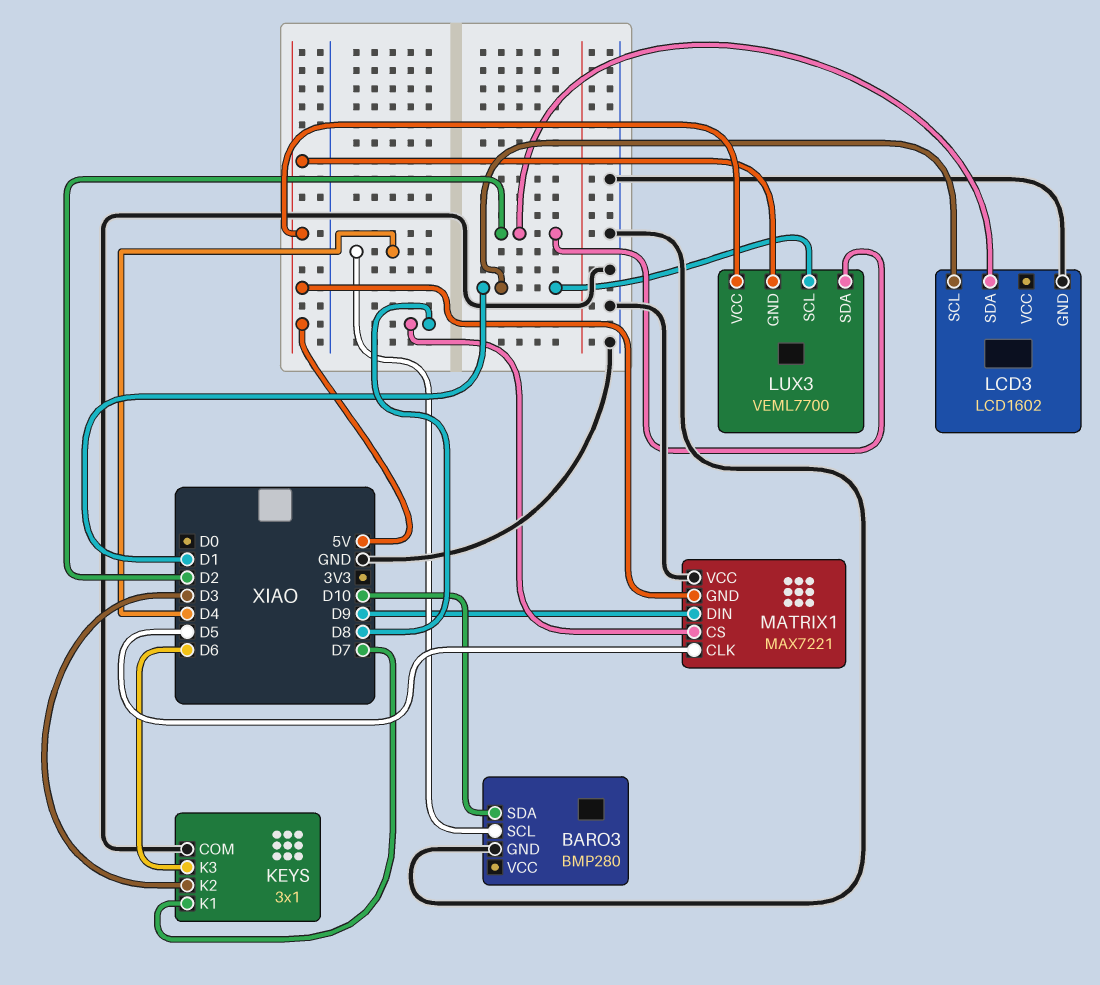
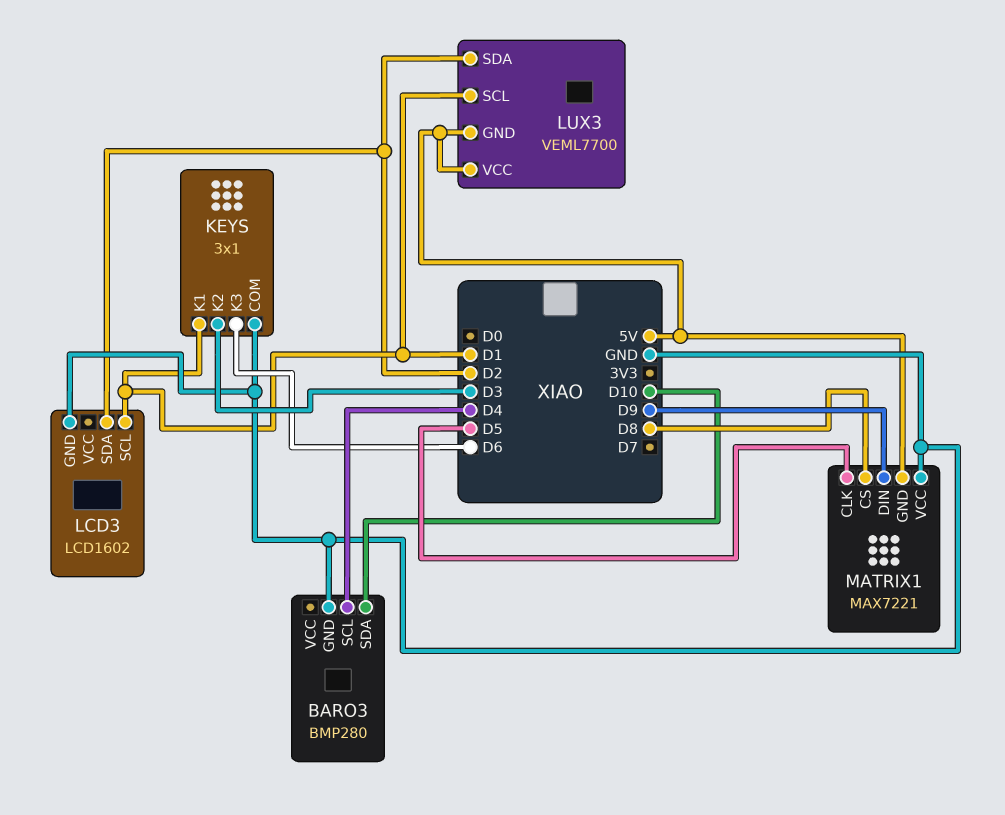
KEYS pin K1: D7 -> D1

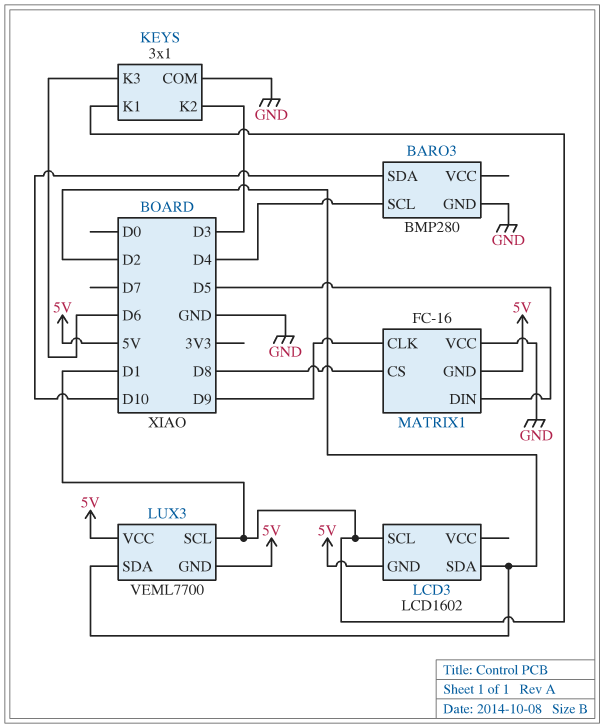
LCD3 pin GND: GND -> 5V
MATRIX1: MAX7221 -> FC-16
MATRIX1 pin CLK: D5 -> D9
MATRIX1 pin DIN: D9 -> D5

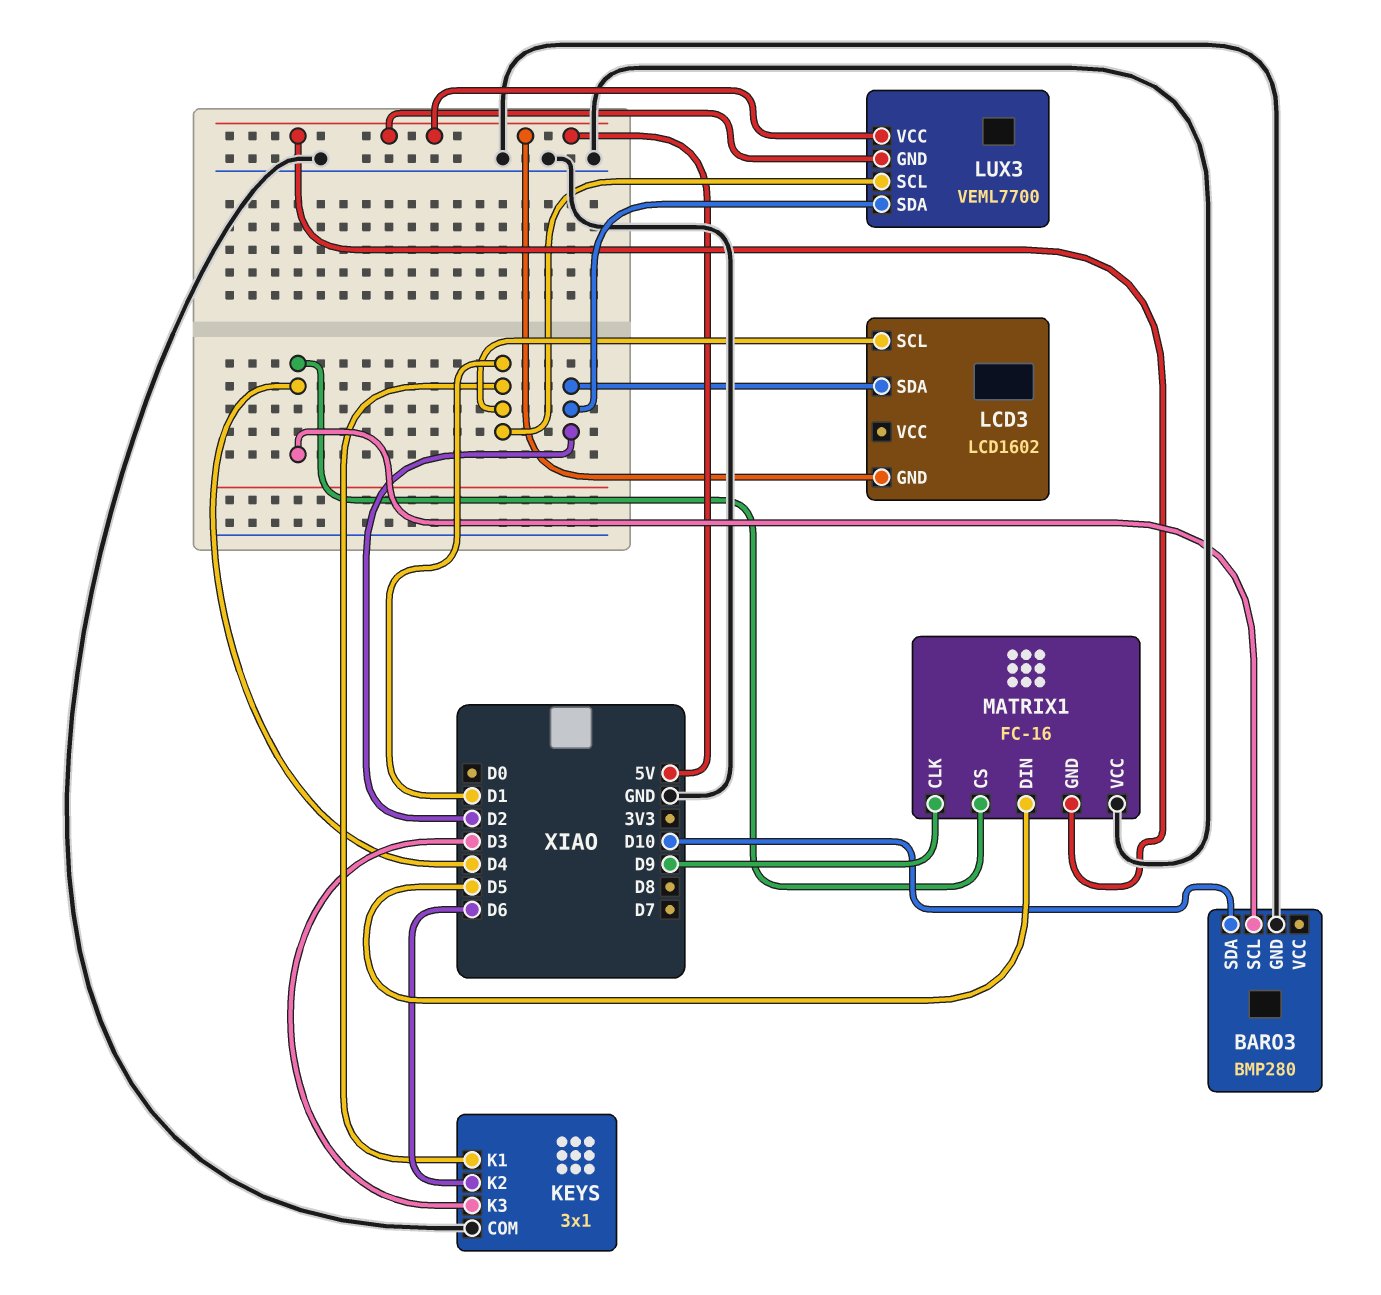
KEYS pin K2: D3 -> D6
KEYS pin K3: D6 -> D3
MATRIX1 pin CS: D8 -> D4

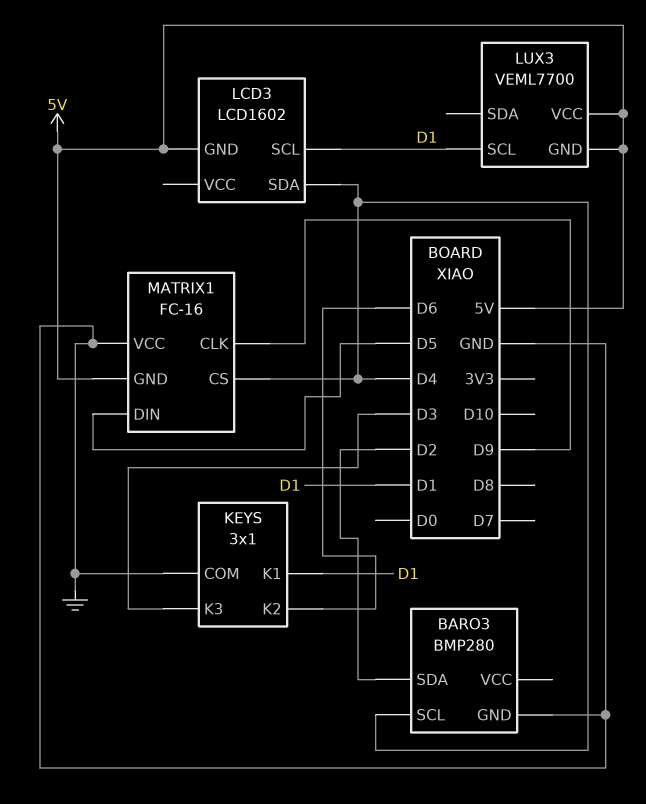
BARO3 pin SDA: D10 -> D2
LCD3 pin SDA: D2 -> D4
LUX3 pin SDA: D2 -> none

